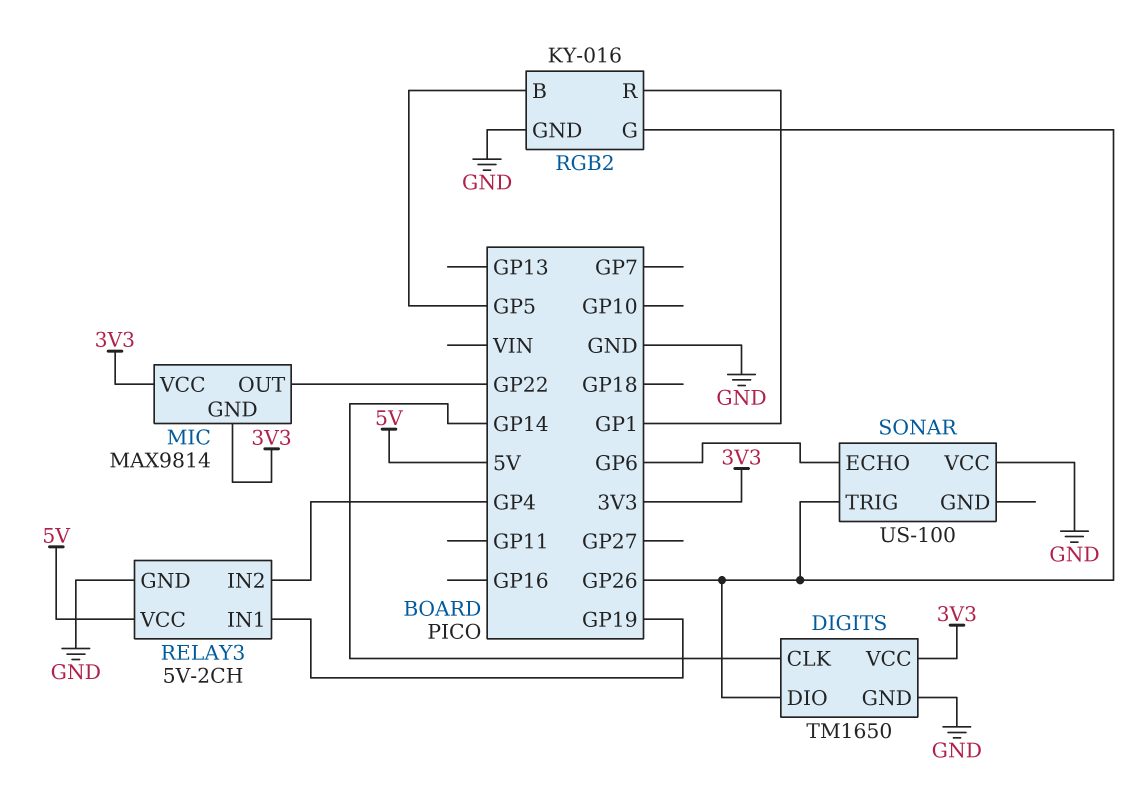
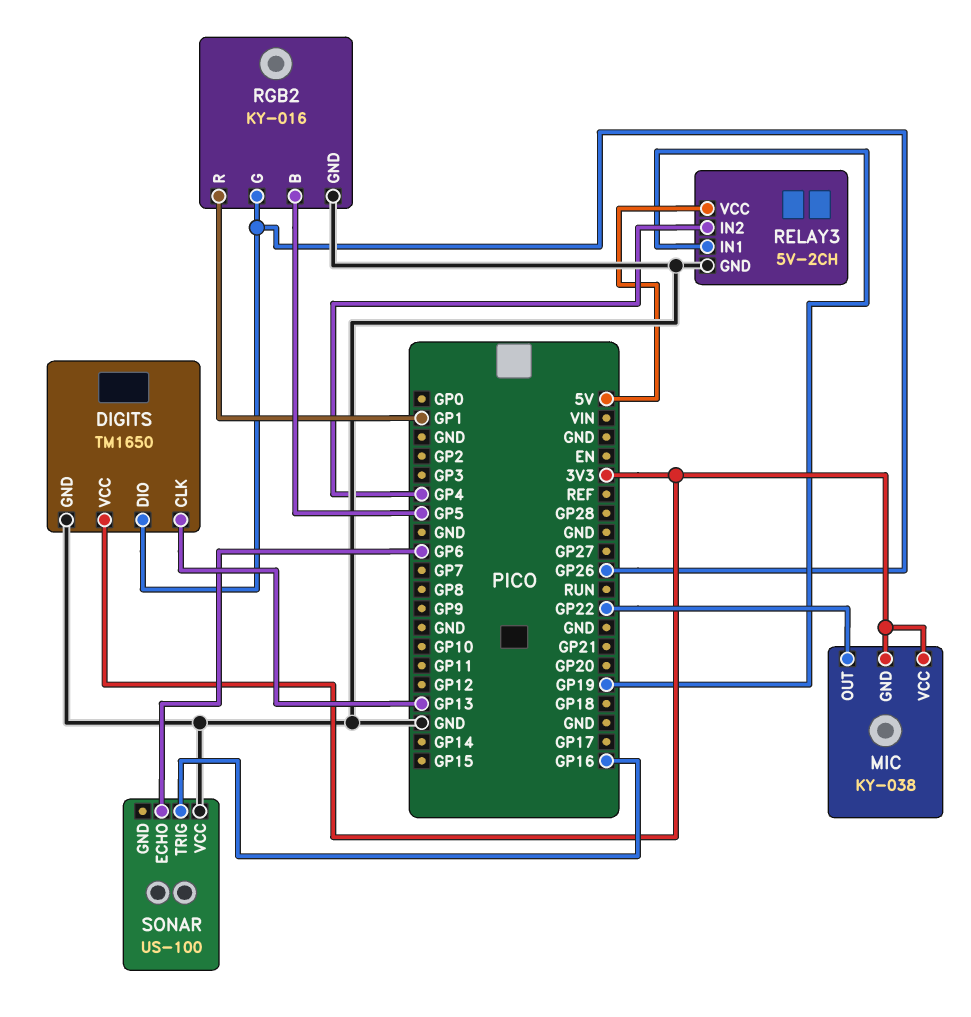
DIGITS pin CLK: GP14 -> GP13
MIC: MAX9814 -> KY-038
SONAR pin TRIG: GP26 -> GP16

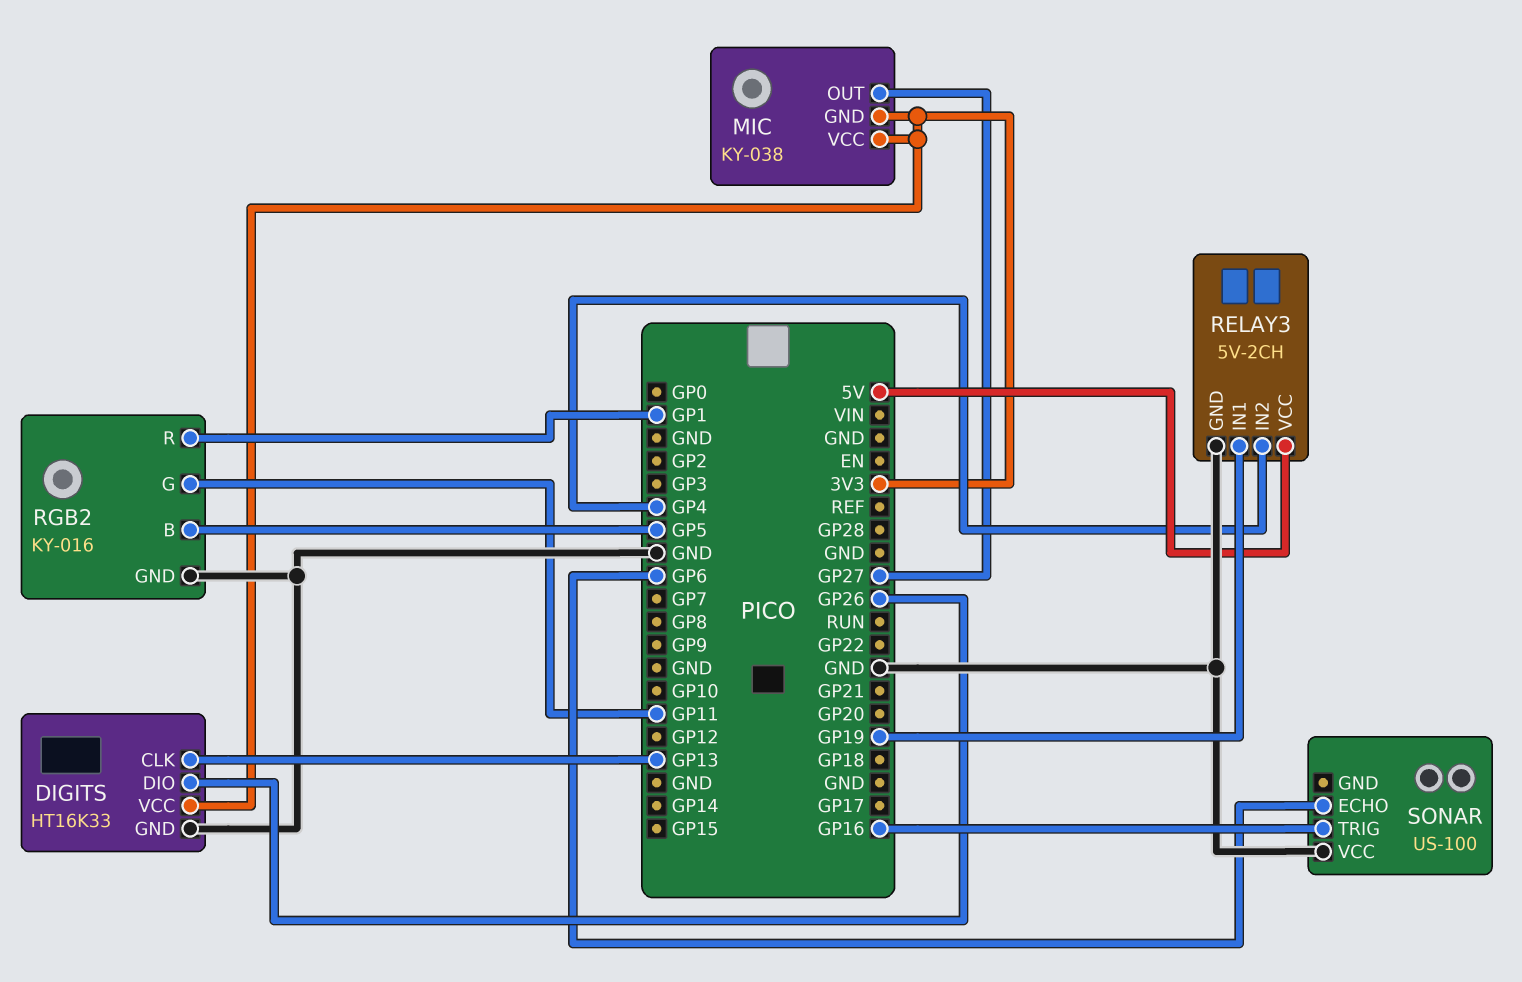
DIGITS: TM1650 -> HT16K33
MIC pin OUT: GP22 -> GP27
RGB2 pin G: GP26 -> GP11

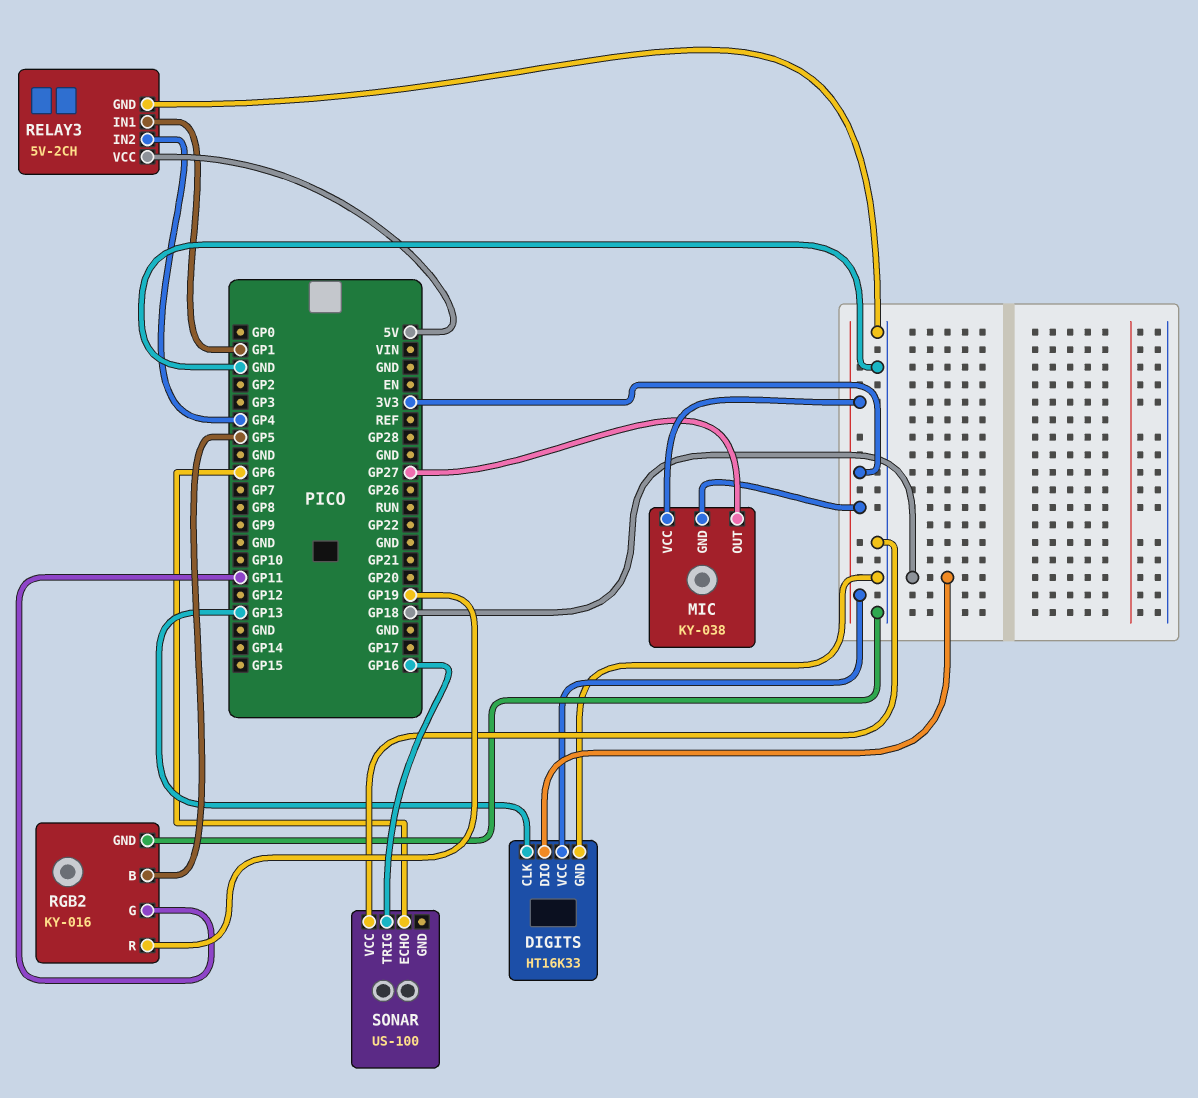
DIGITS pin DIO: GP26 -> GP18
RELAY3 pin IN1: GP19 -> GP1
RGB2 pin R: GP1 -> GP19

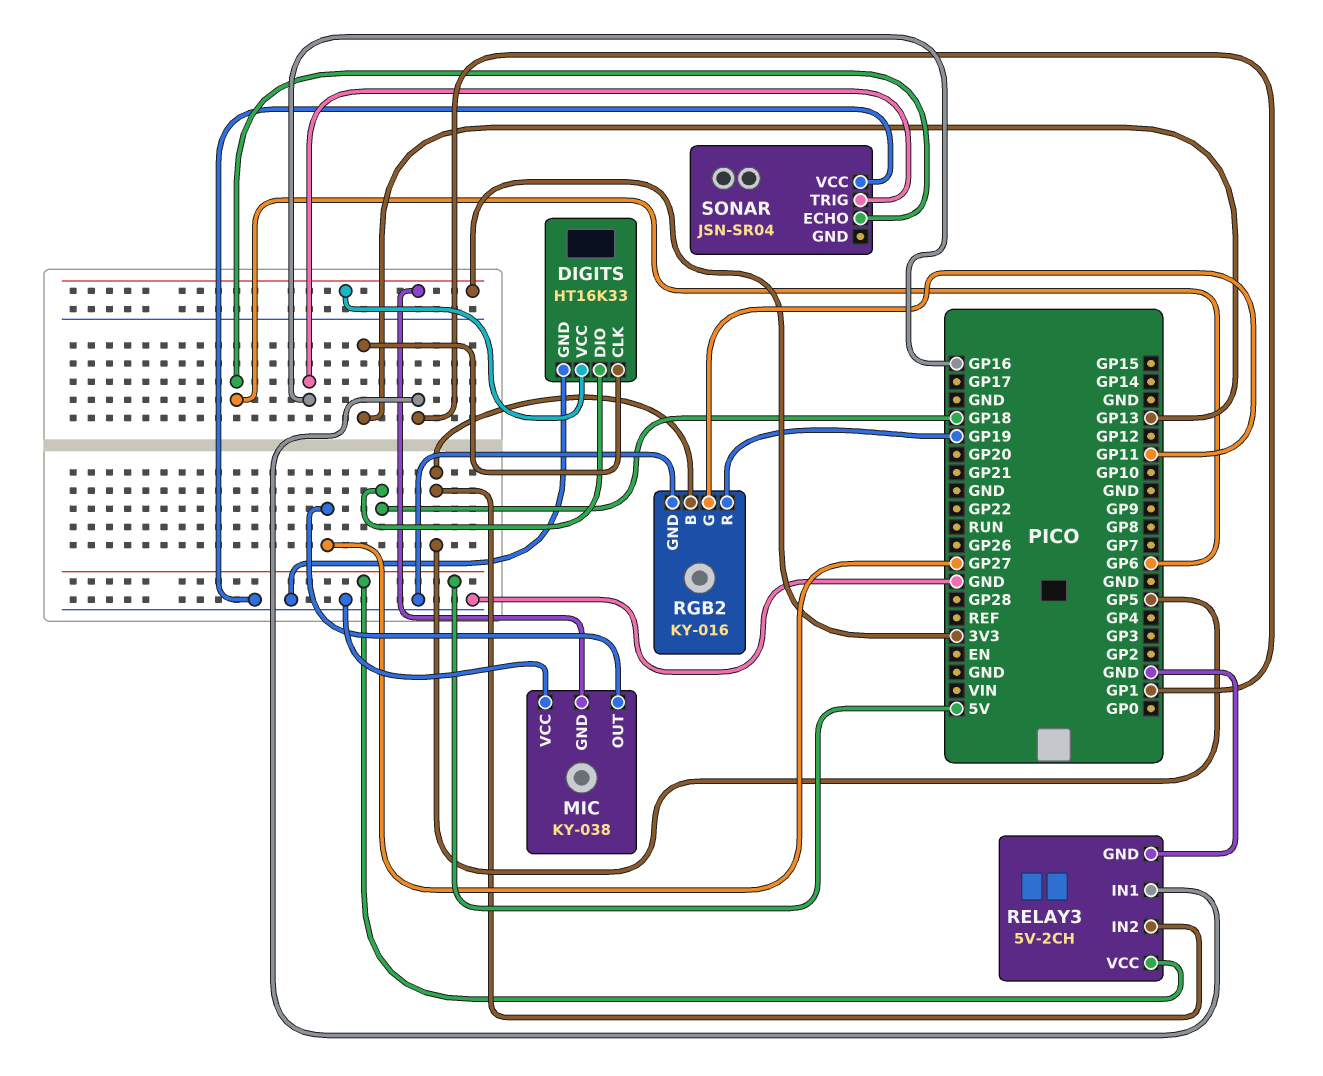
MIC pin VCC: 3V3 -> GND
RELAY3 pin IN2: GP4 -> GP5
SONAR: US-100 -> JSN-SR04

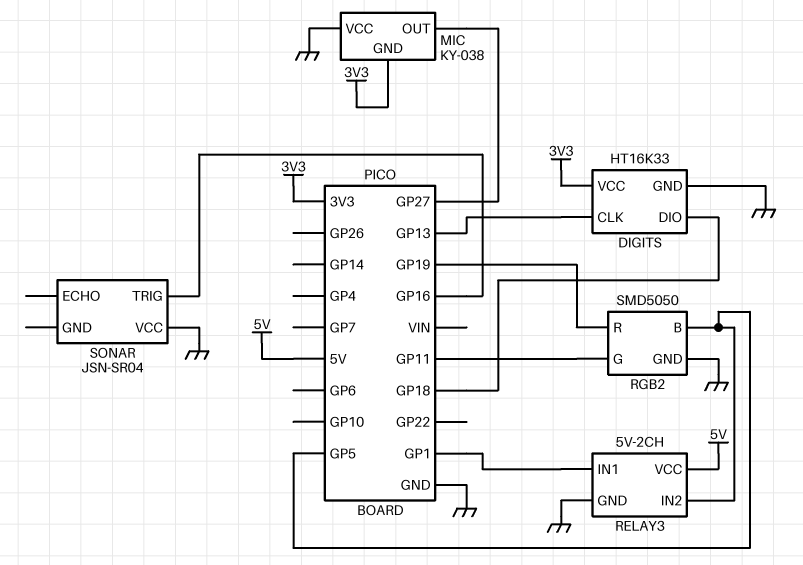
RGB2: KY-016 -> SMD5050
SONAR pin ECHO: GP6 -> none

